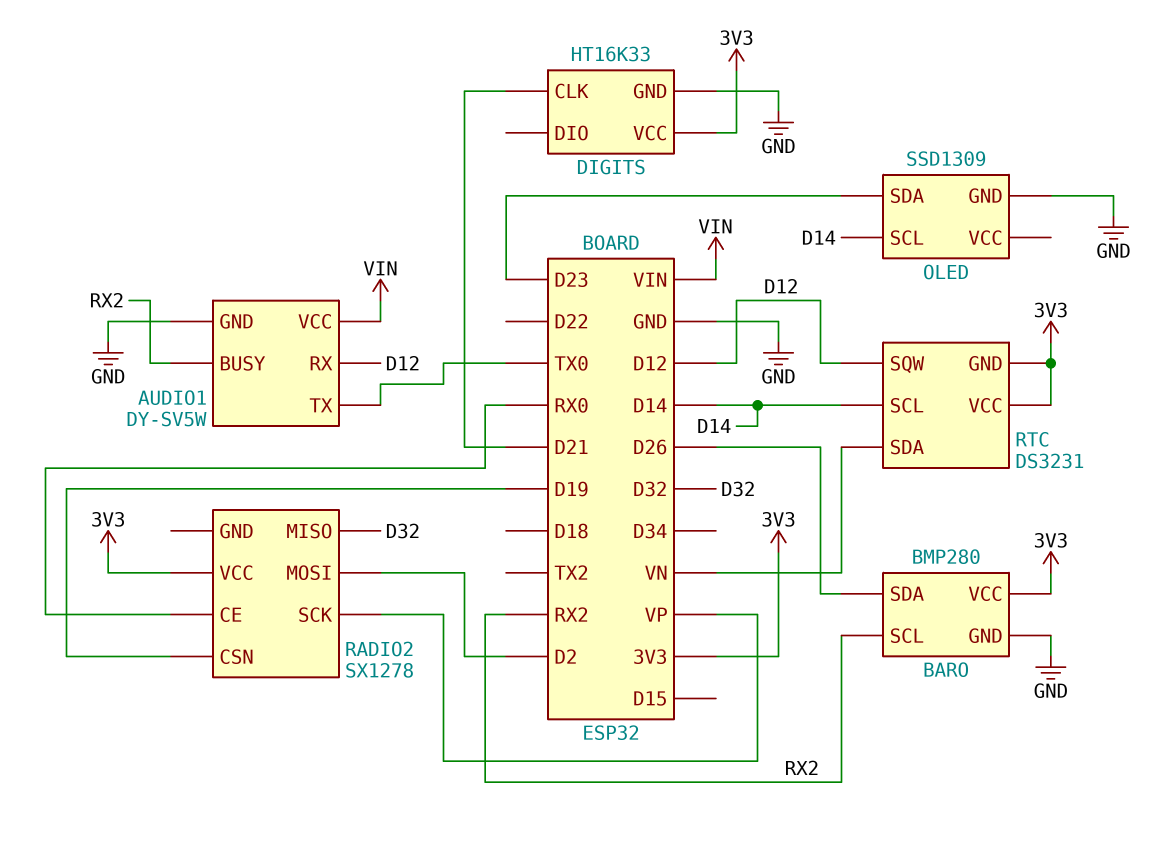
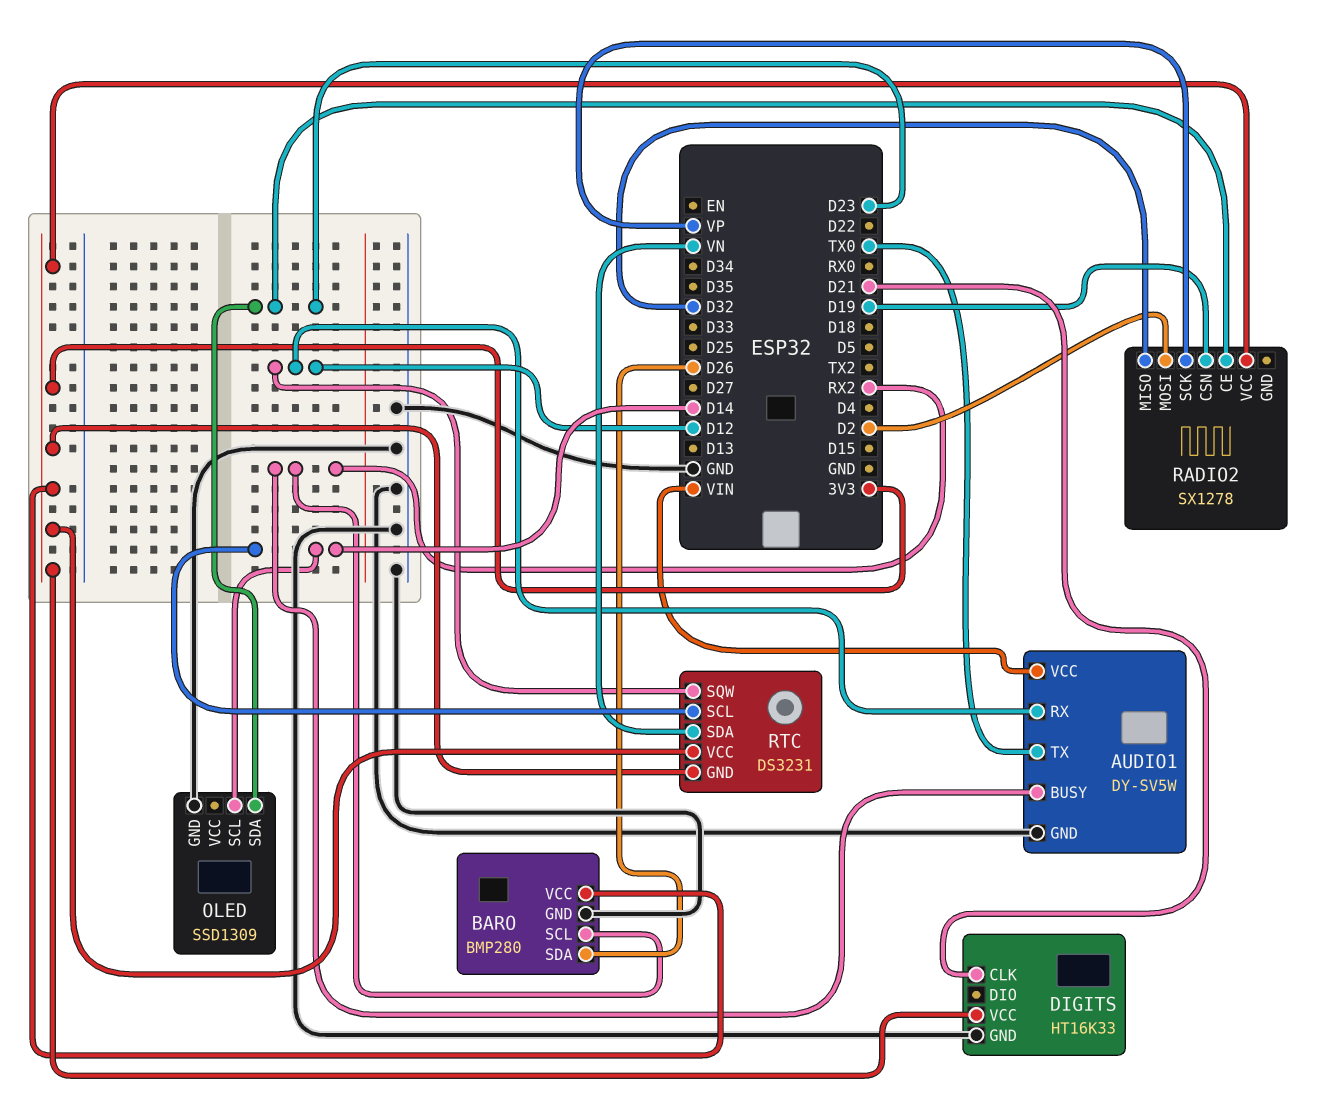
RADIO2 pin CE: RX0 -> D23

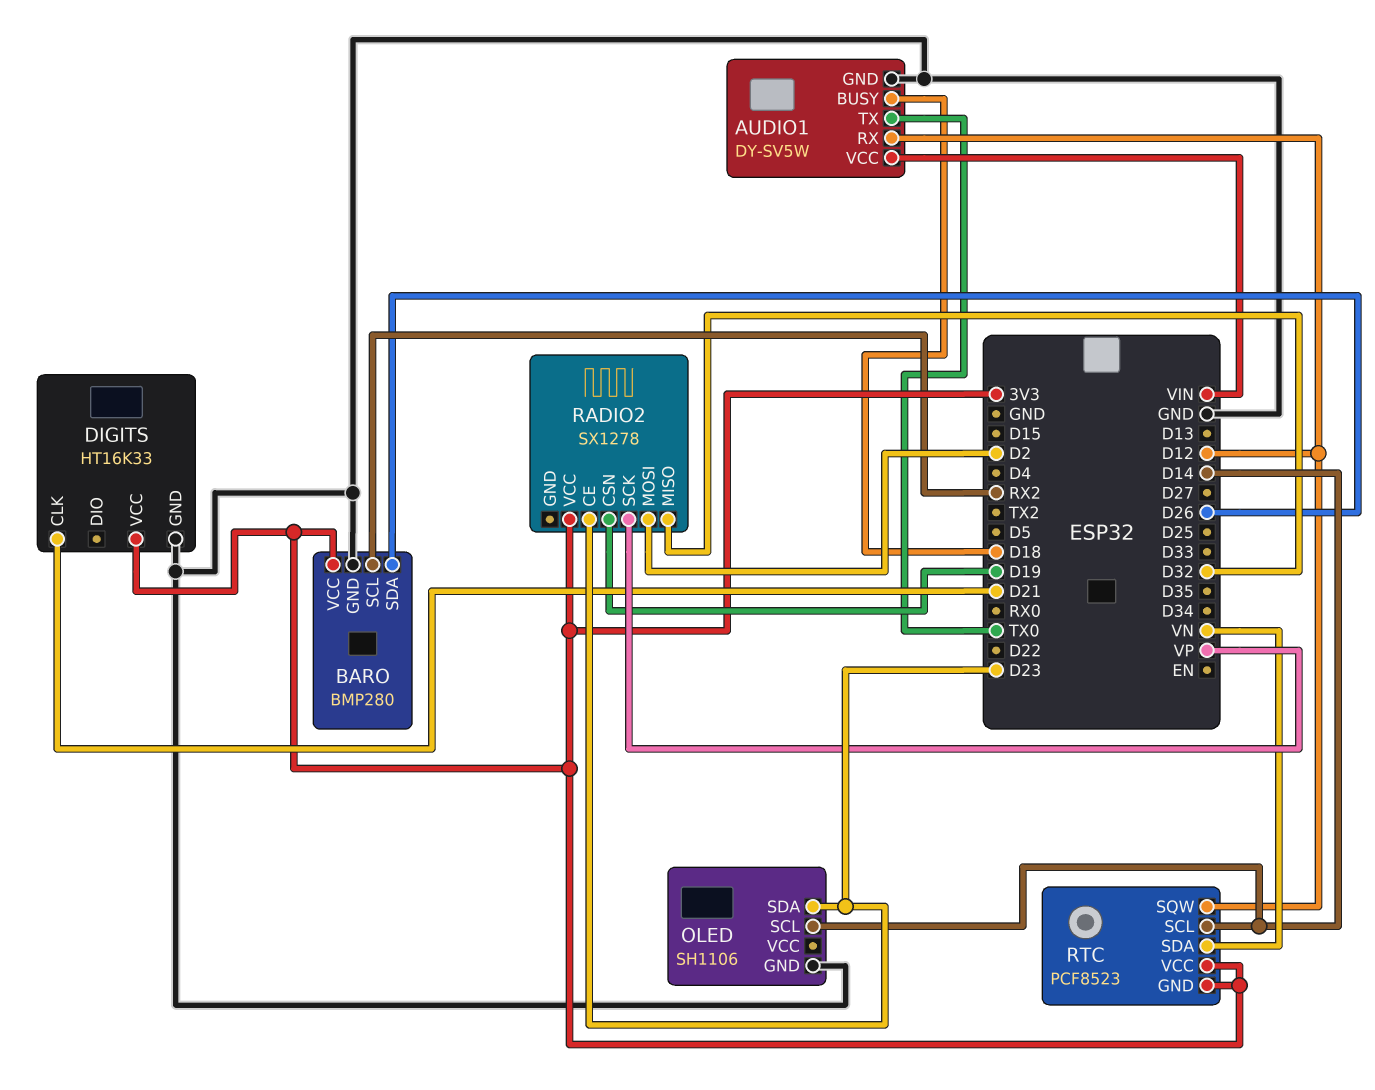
AUDIO1 pin BUSY: RX2 -> D18
OLED: SSD1309 -> SH1106
RTC: DS3231 -> PCF8523

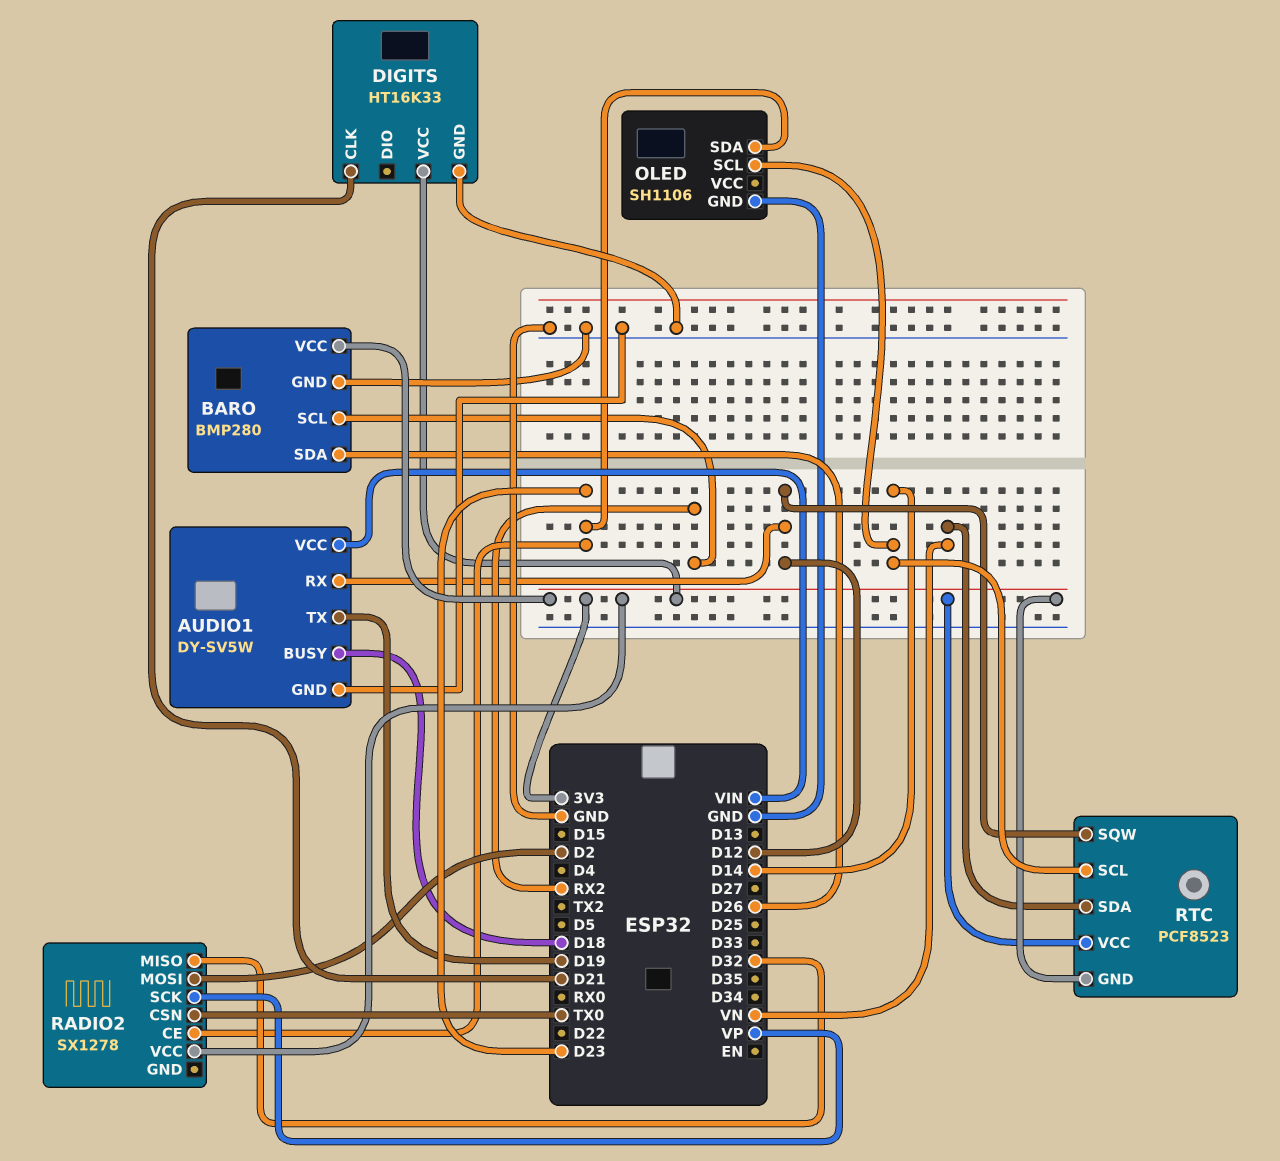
AUDIO1 pin TX: TX0 -> D19
RADIO2 pin CSN: D19 -> TX0

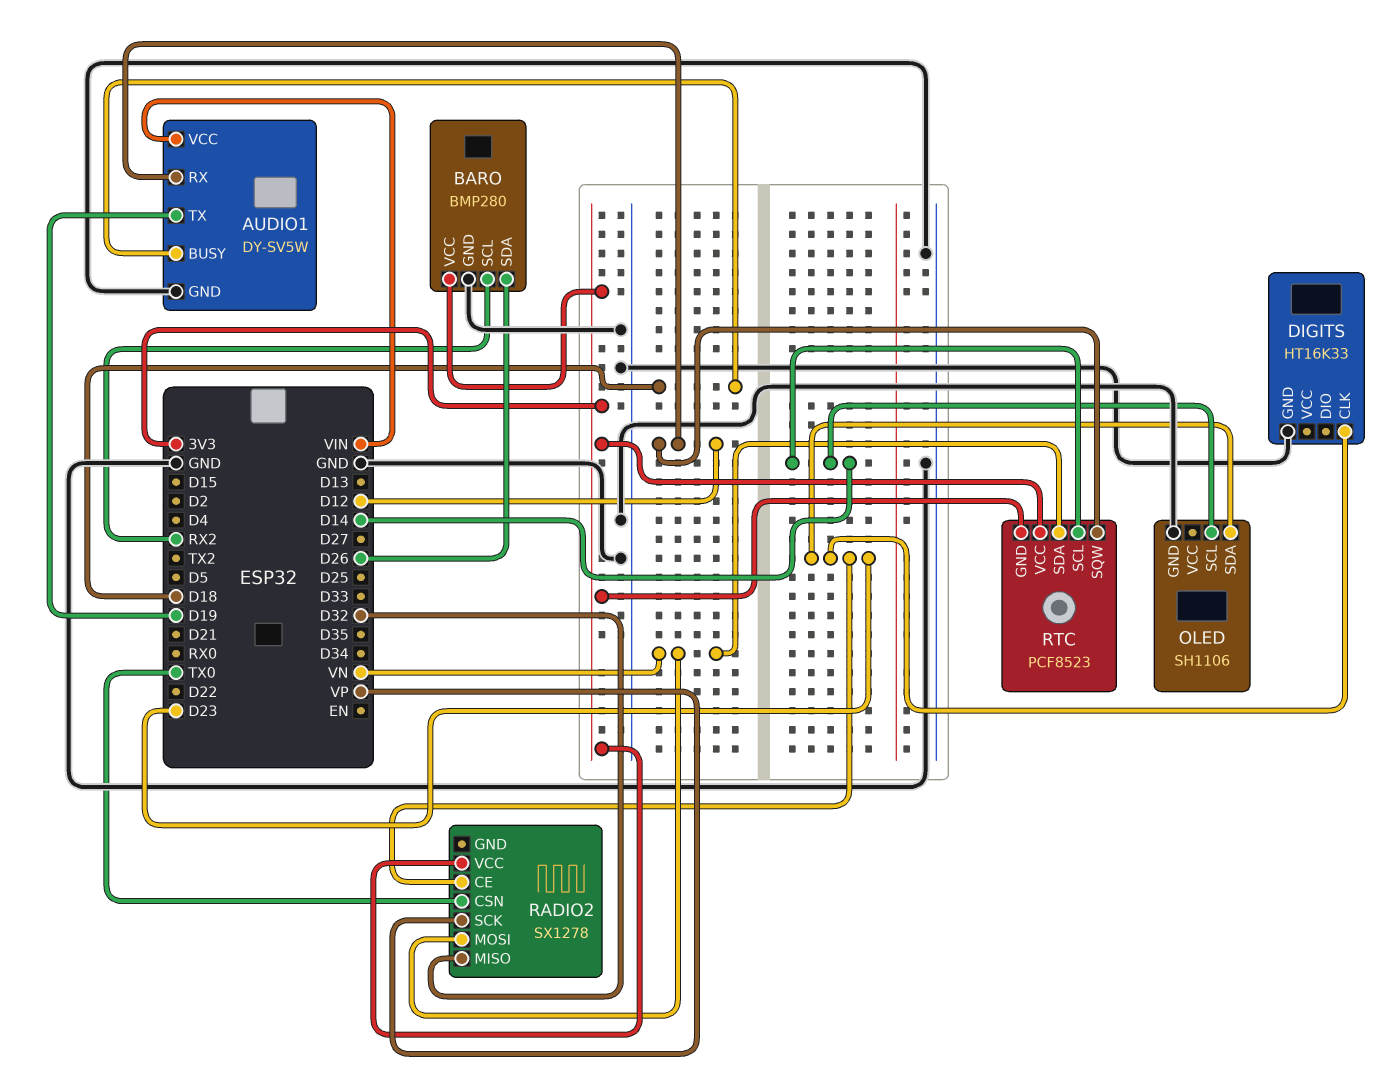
DIGITS pin CLK: D21 -> D23
DIGITS pin VCC: 3V3 -> none
RADIO2 pin MOSI: D2 -> VN

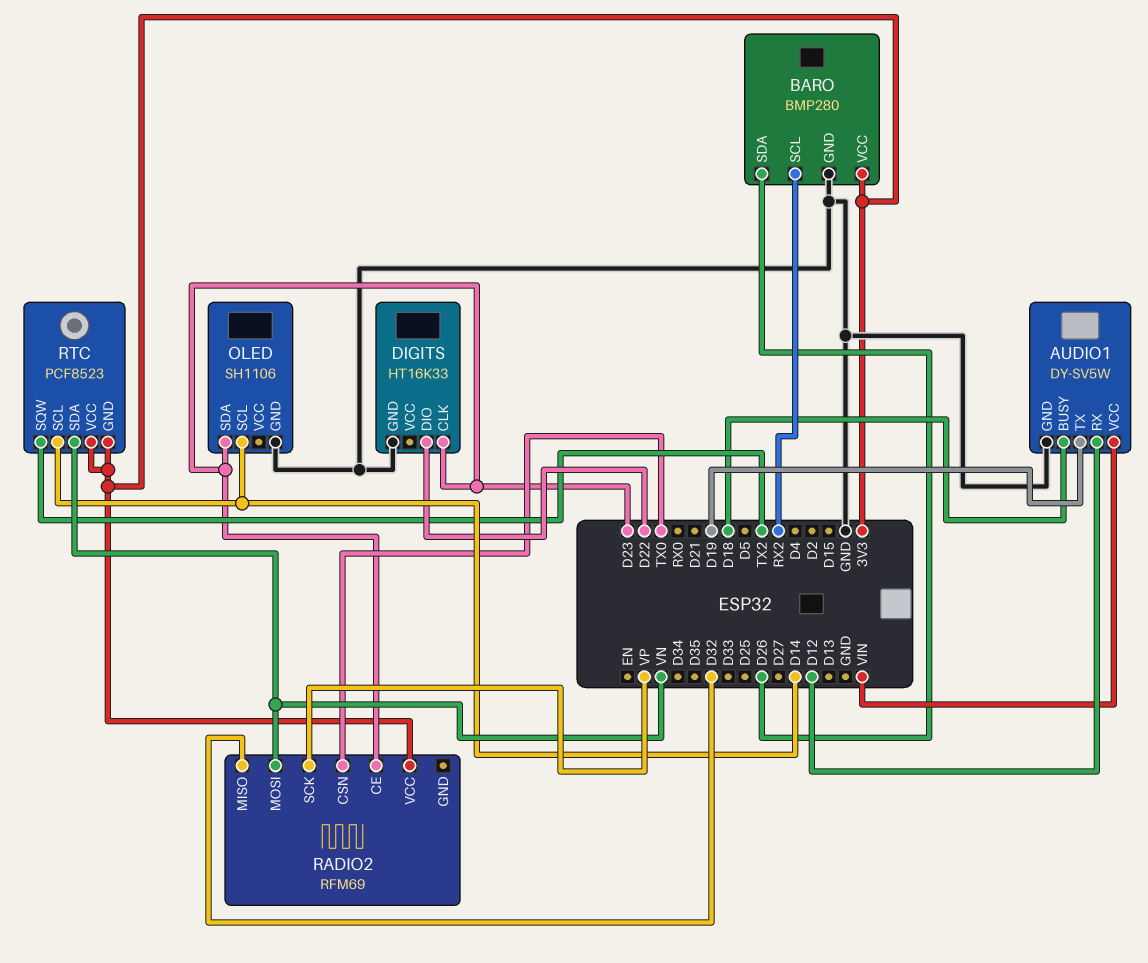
DIGITS pin DIO: none -> D22
RADIO2: SX1278 -> RFM69
RTC pin SQW: D12 -> TX2

